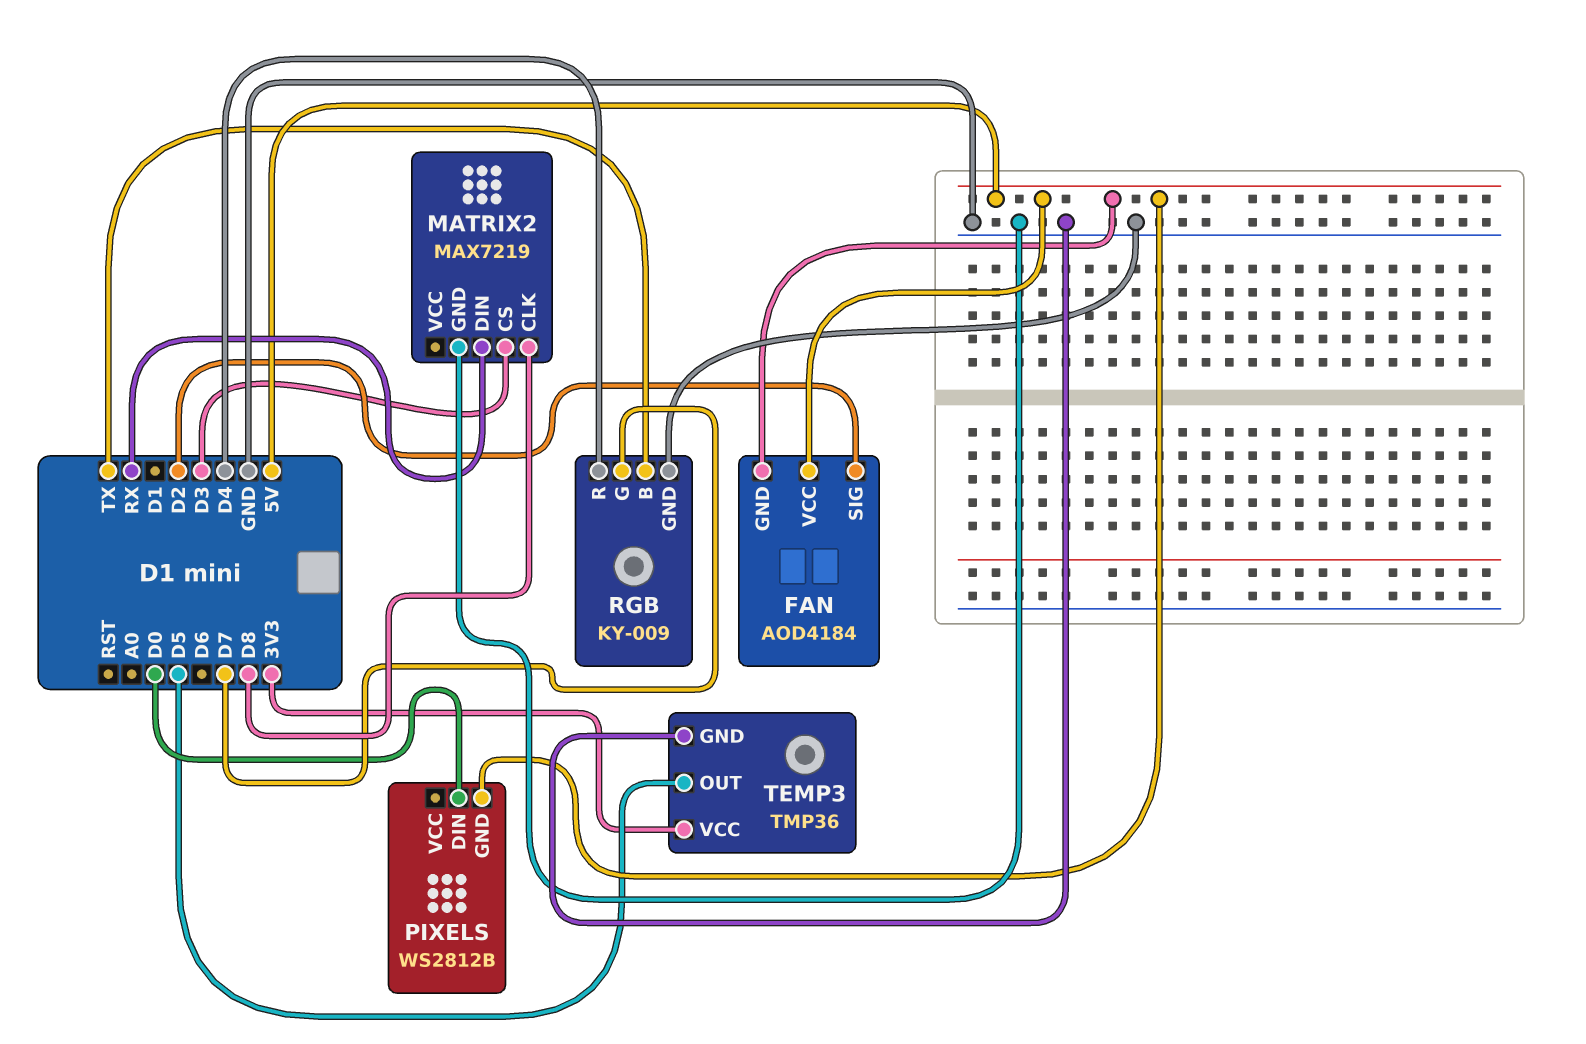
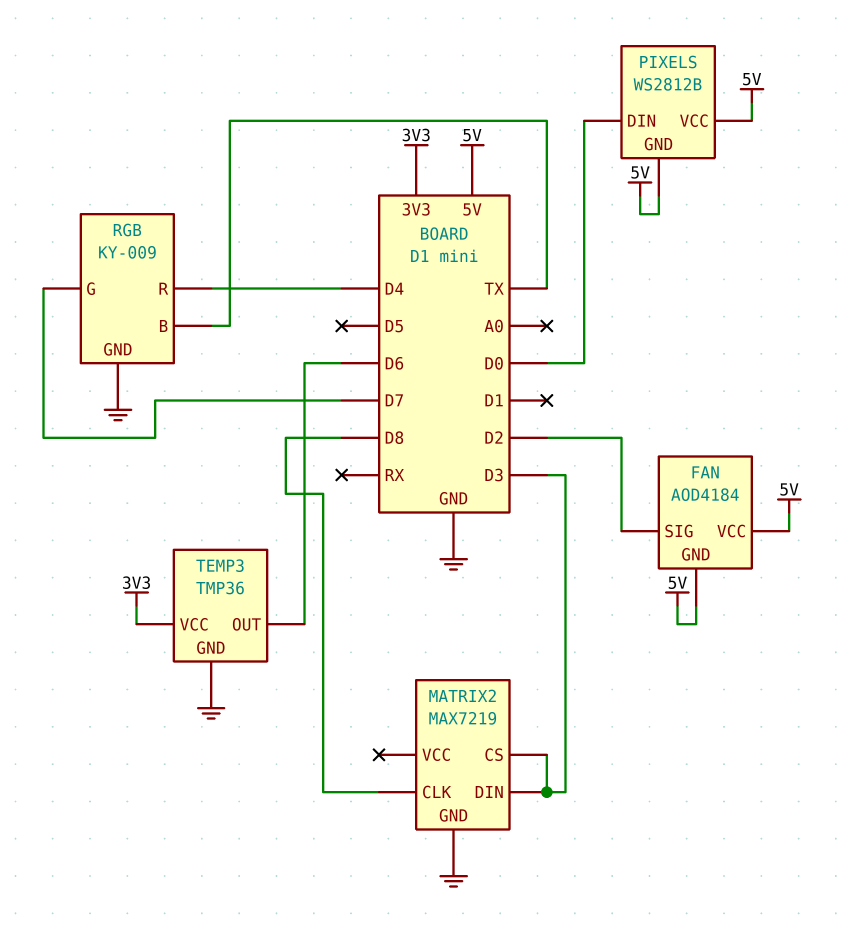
MATRIX2 pin DIN: RX -> D3
PIXELS pin VCC: none -> 5V
TEMP3 pin OUT: D5 -> D6

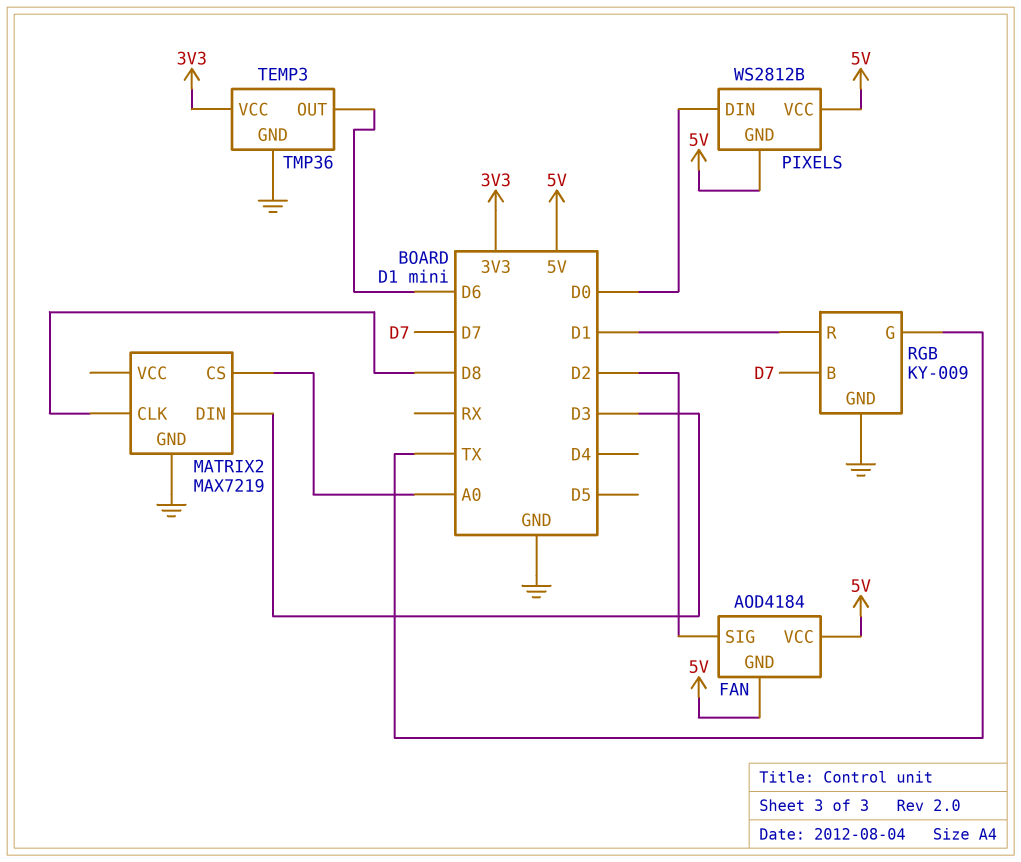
MATRIX2 pin CS: D3 -> A0
RGB pin B: TX -> D7
RGB pin G: D7 -> TX
RGB pin R: D4 -> D1

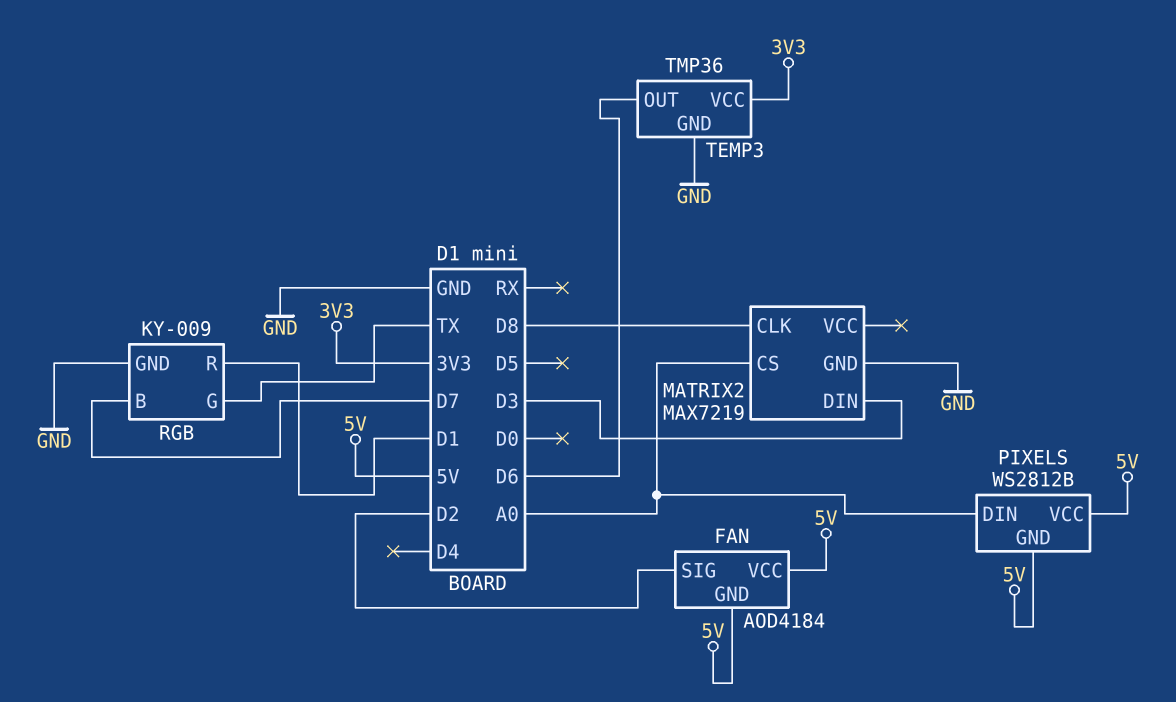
PIXELS pin DIN: D0 -> A0

